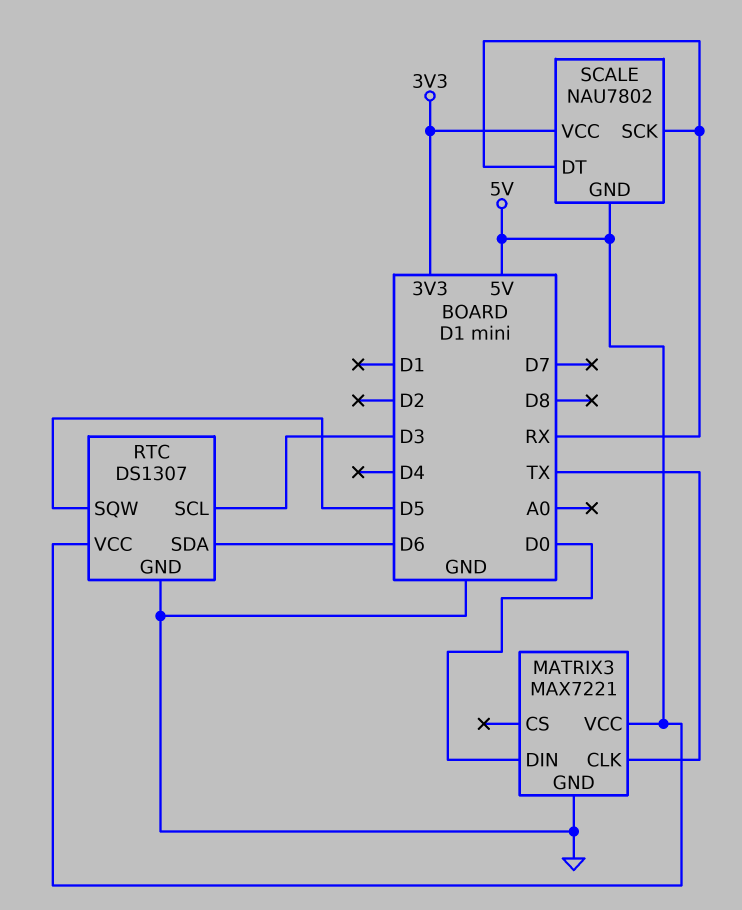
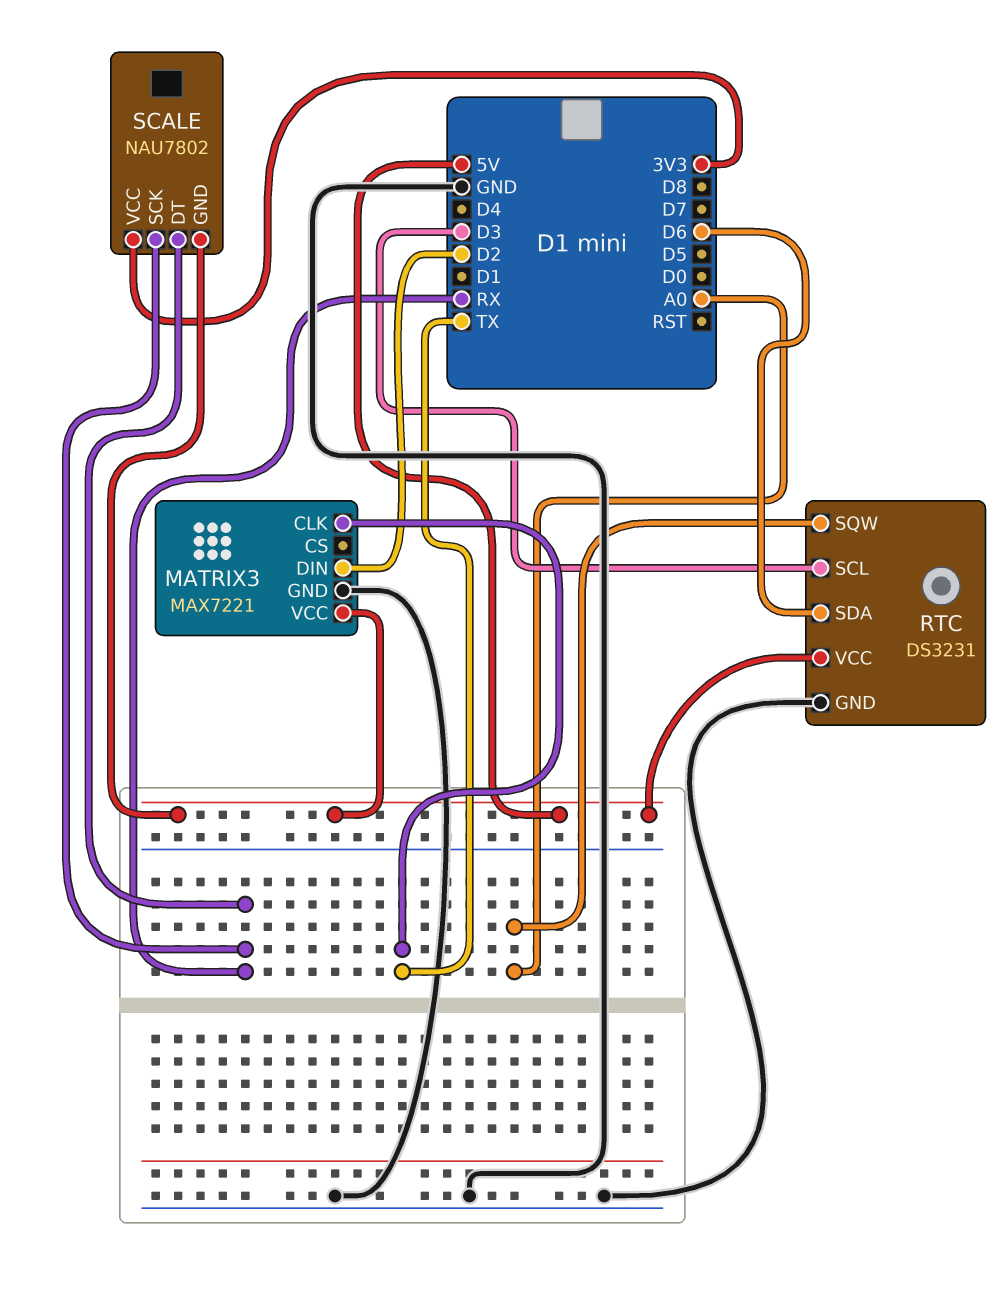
MATRIX3 pin DIN: D0 -> D2
RTC: DS1307 -> DS3231
RTC pin SQW: D5 -> A0

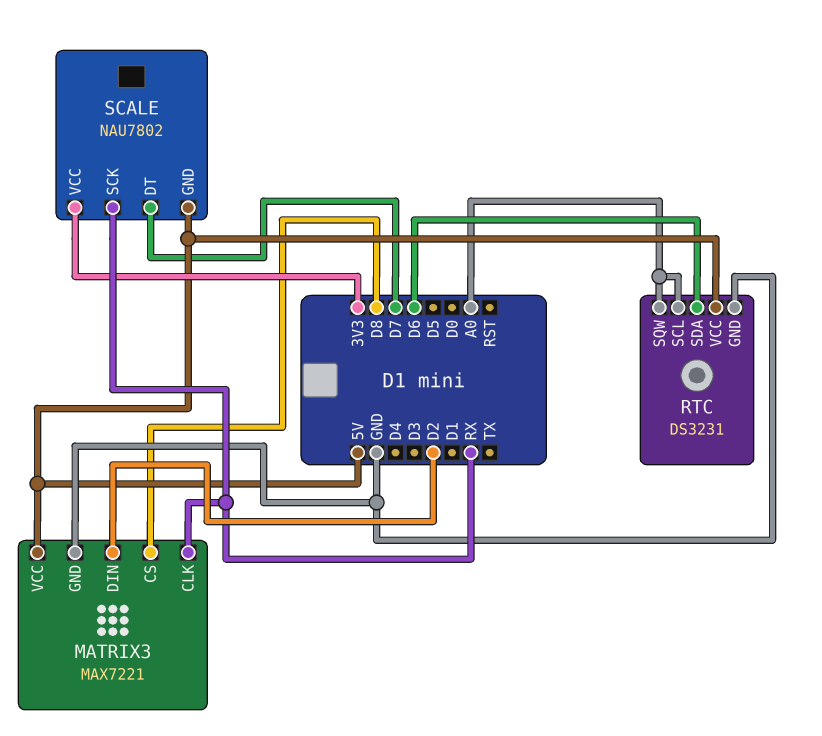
MATRIX3 pin CLK: TX -> RX
MATRIX3 pin CS: none -> D8
RTC pin SCL: D3 -> A0
SCALE pin DT: RX -> D7

